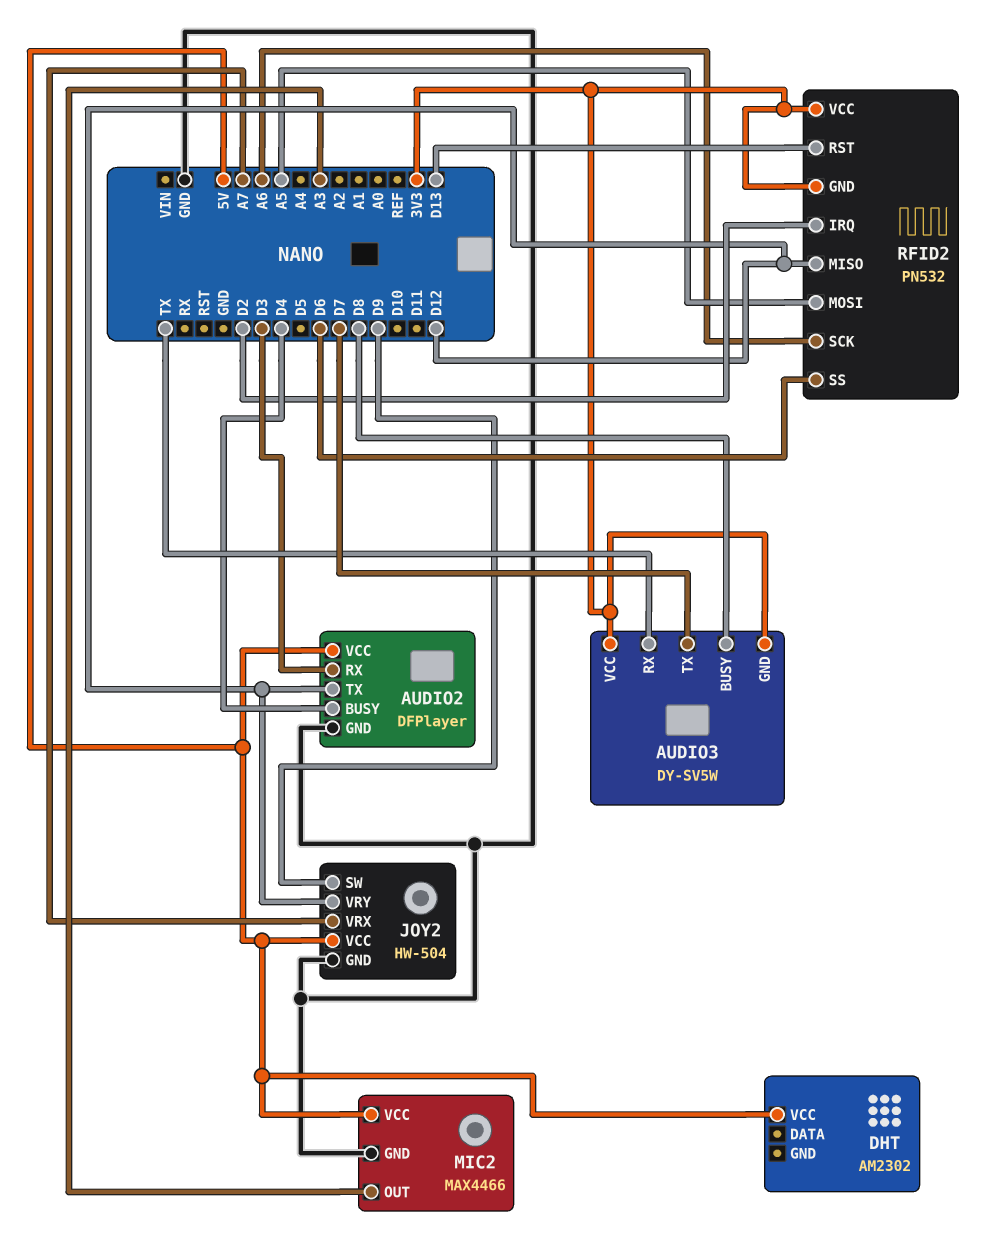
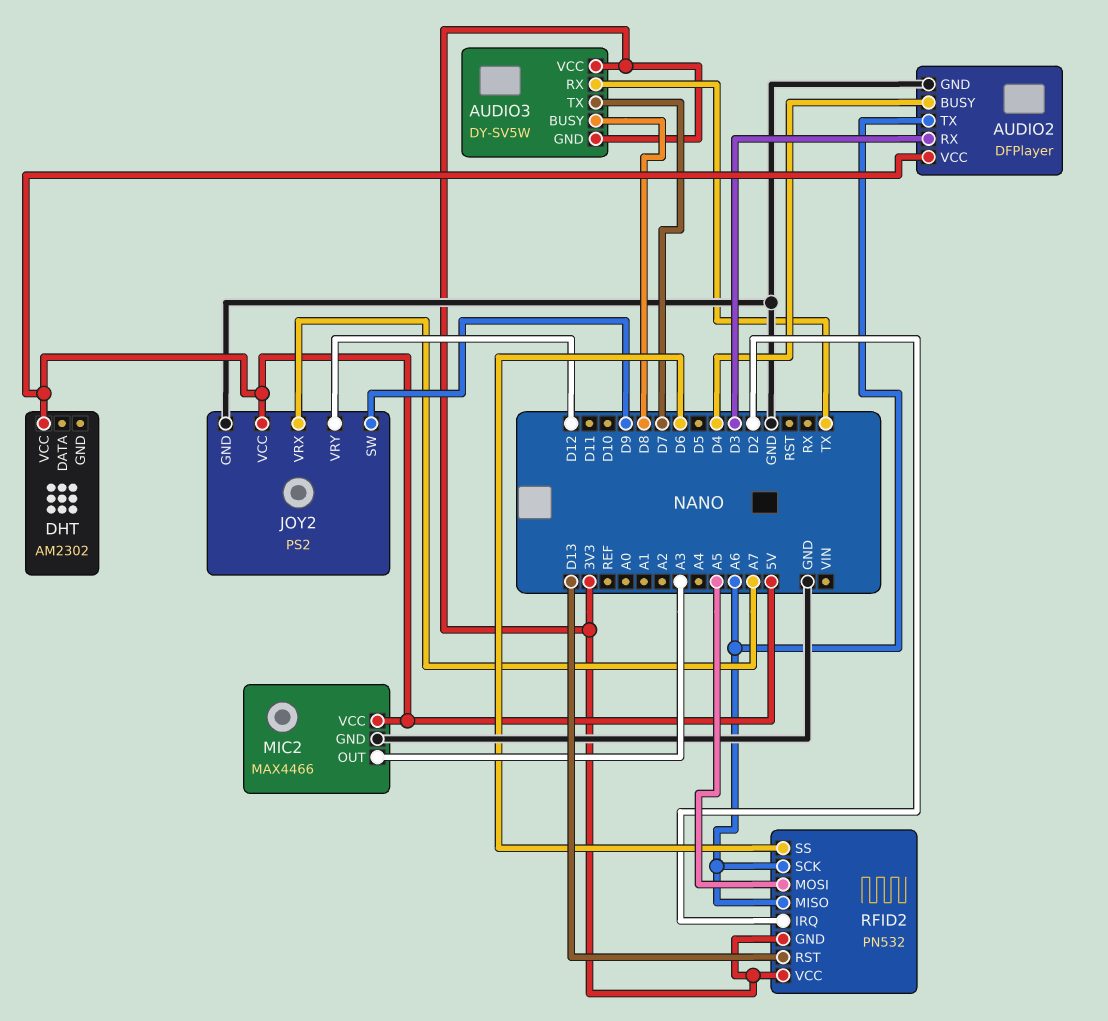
AUDIO2 pin TX: D12 -> A6
JOY2: HW-504 -> PS2
RFID2 pin MISO: D12 -> A6

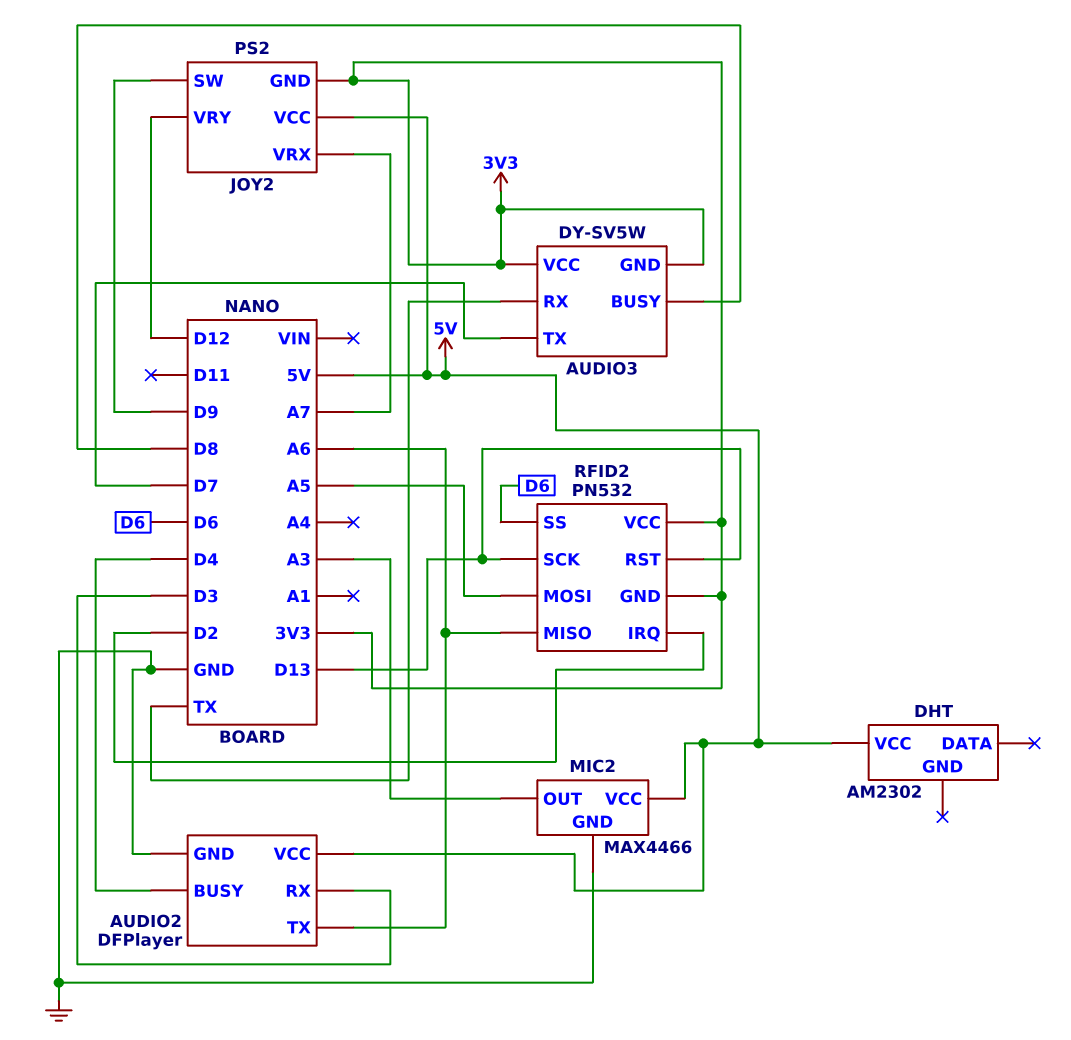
JOY2 pin GND: GND -> 3V3
RFID2 pin SCK: A6 -> D13

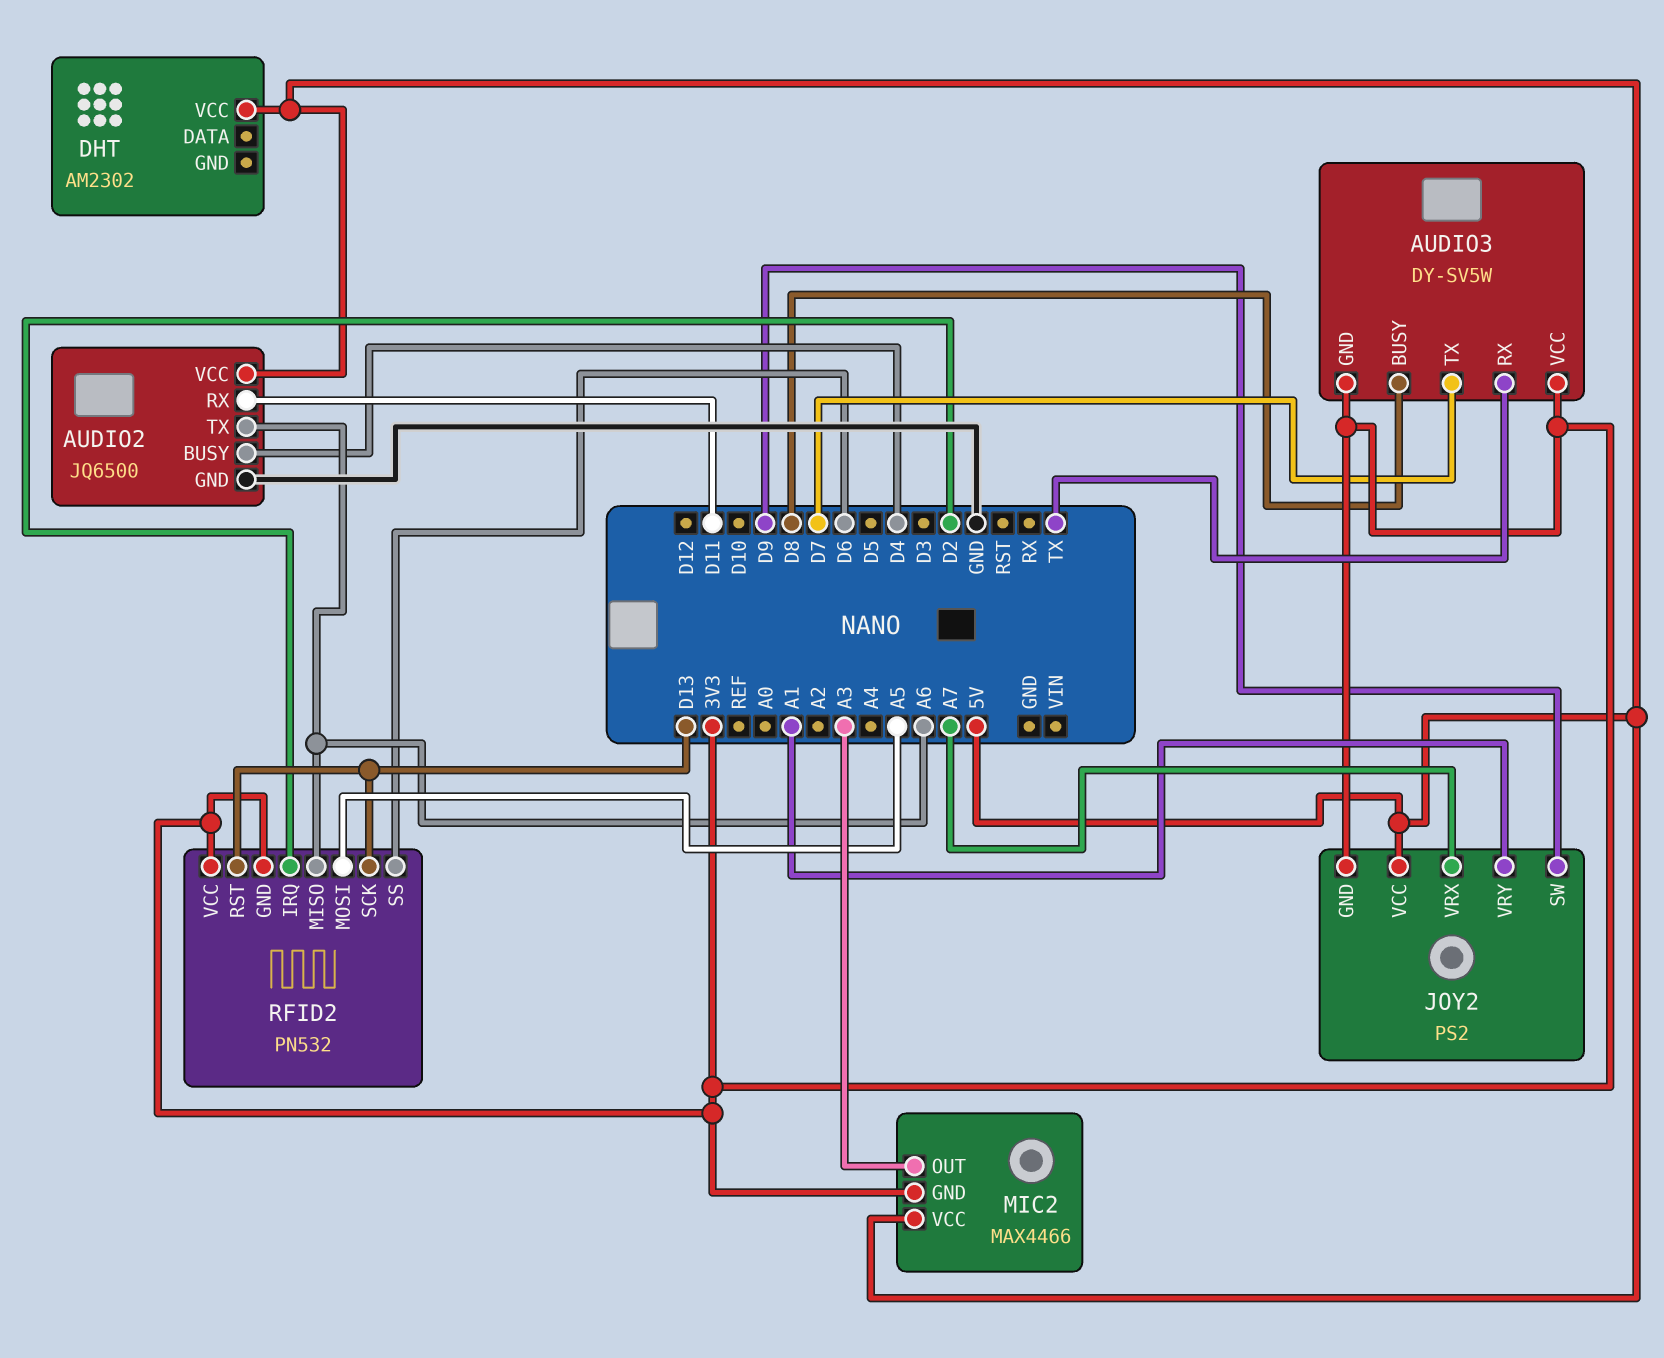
AUDIO2: DFPlayer -> JQ6500
AUDIO2 pin RX: D3 -> D11
JOY2 pin VRY: D12 -> A1
MIC2 pin GND: GND -> 3V3

